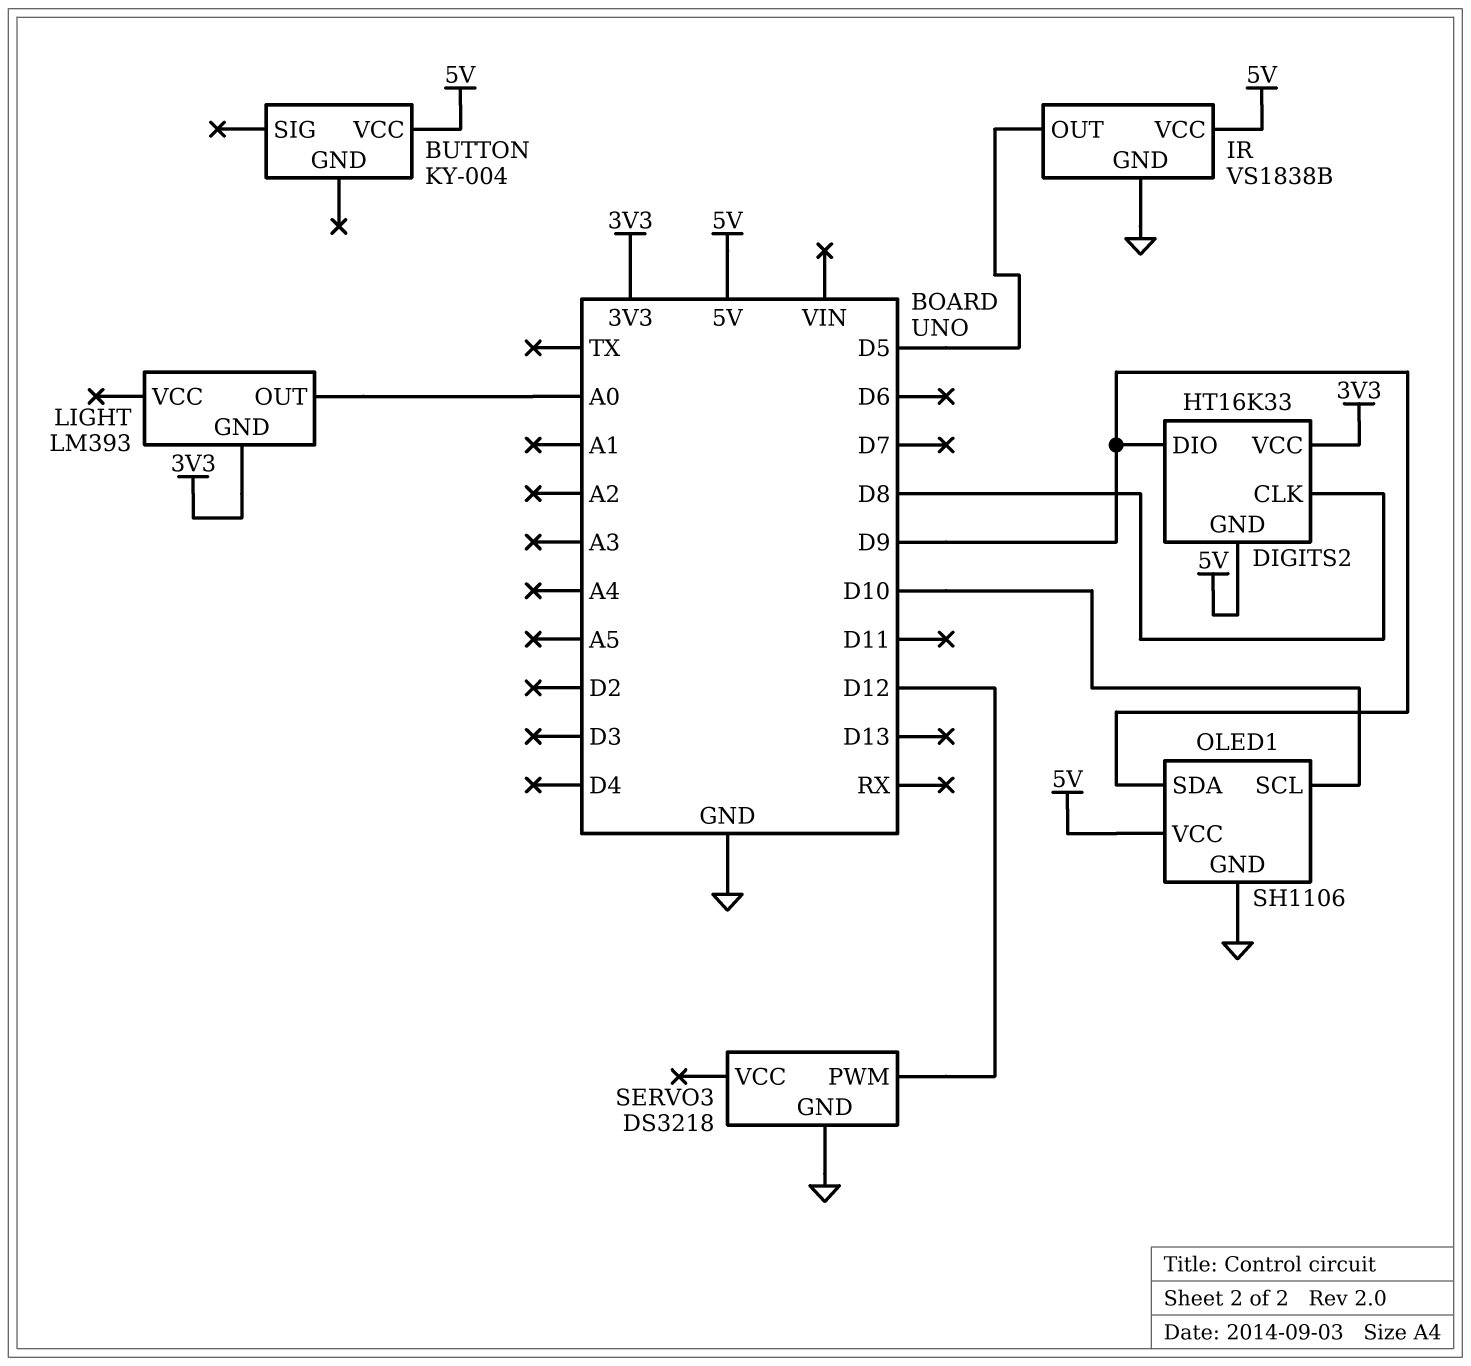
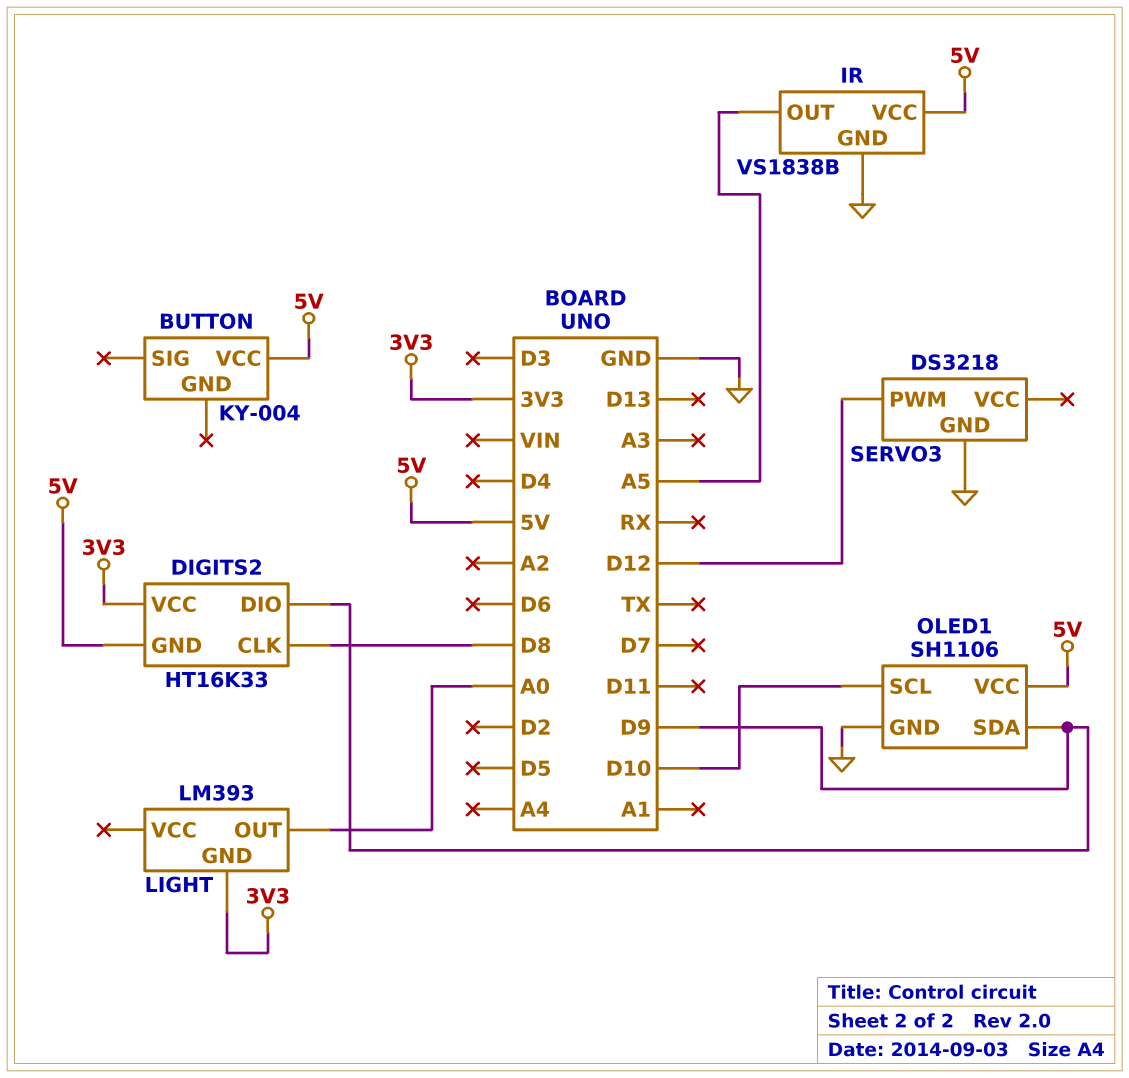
IR pin OUT: D5 -> A5

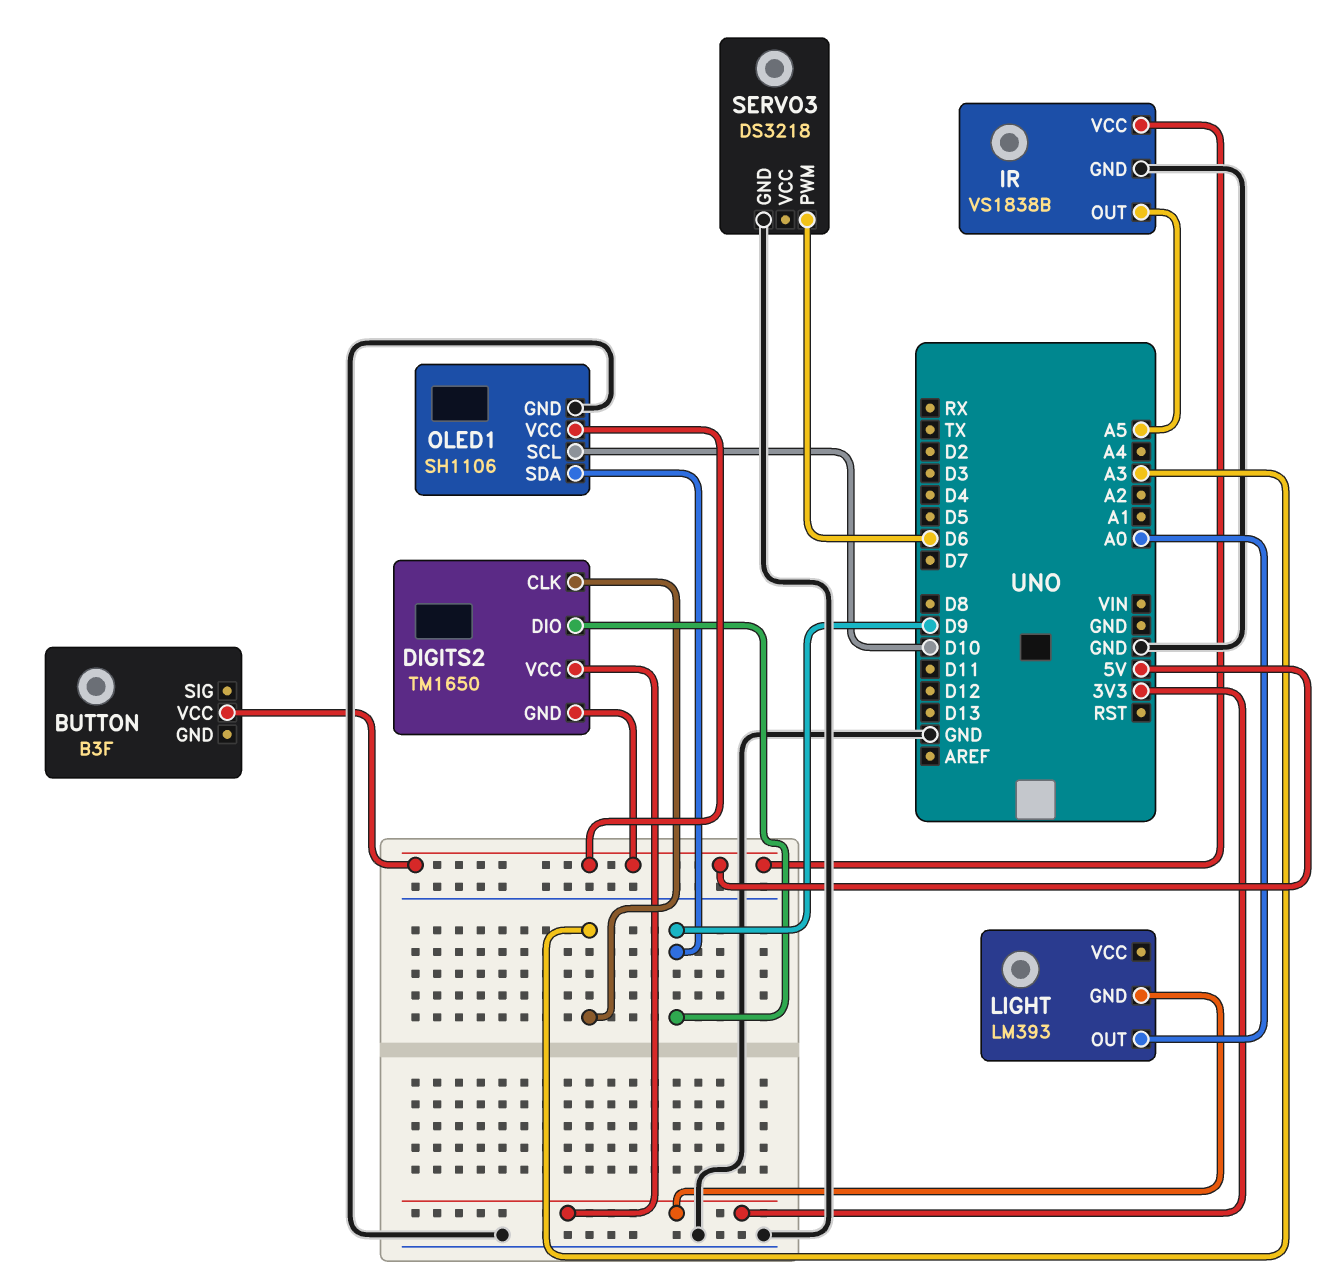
BUTTON: KY-004 -> B3F
DIGITS2: HT16K33 -> TM1650
DIGITS2 pin CLK: D8 -> A3
SERVO3 pin PWM: D12 -> D6

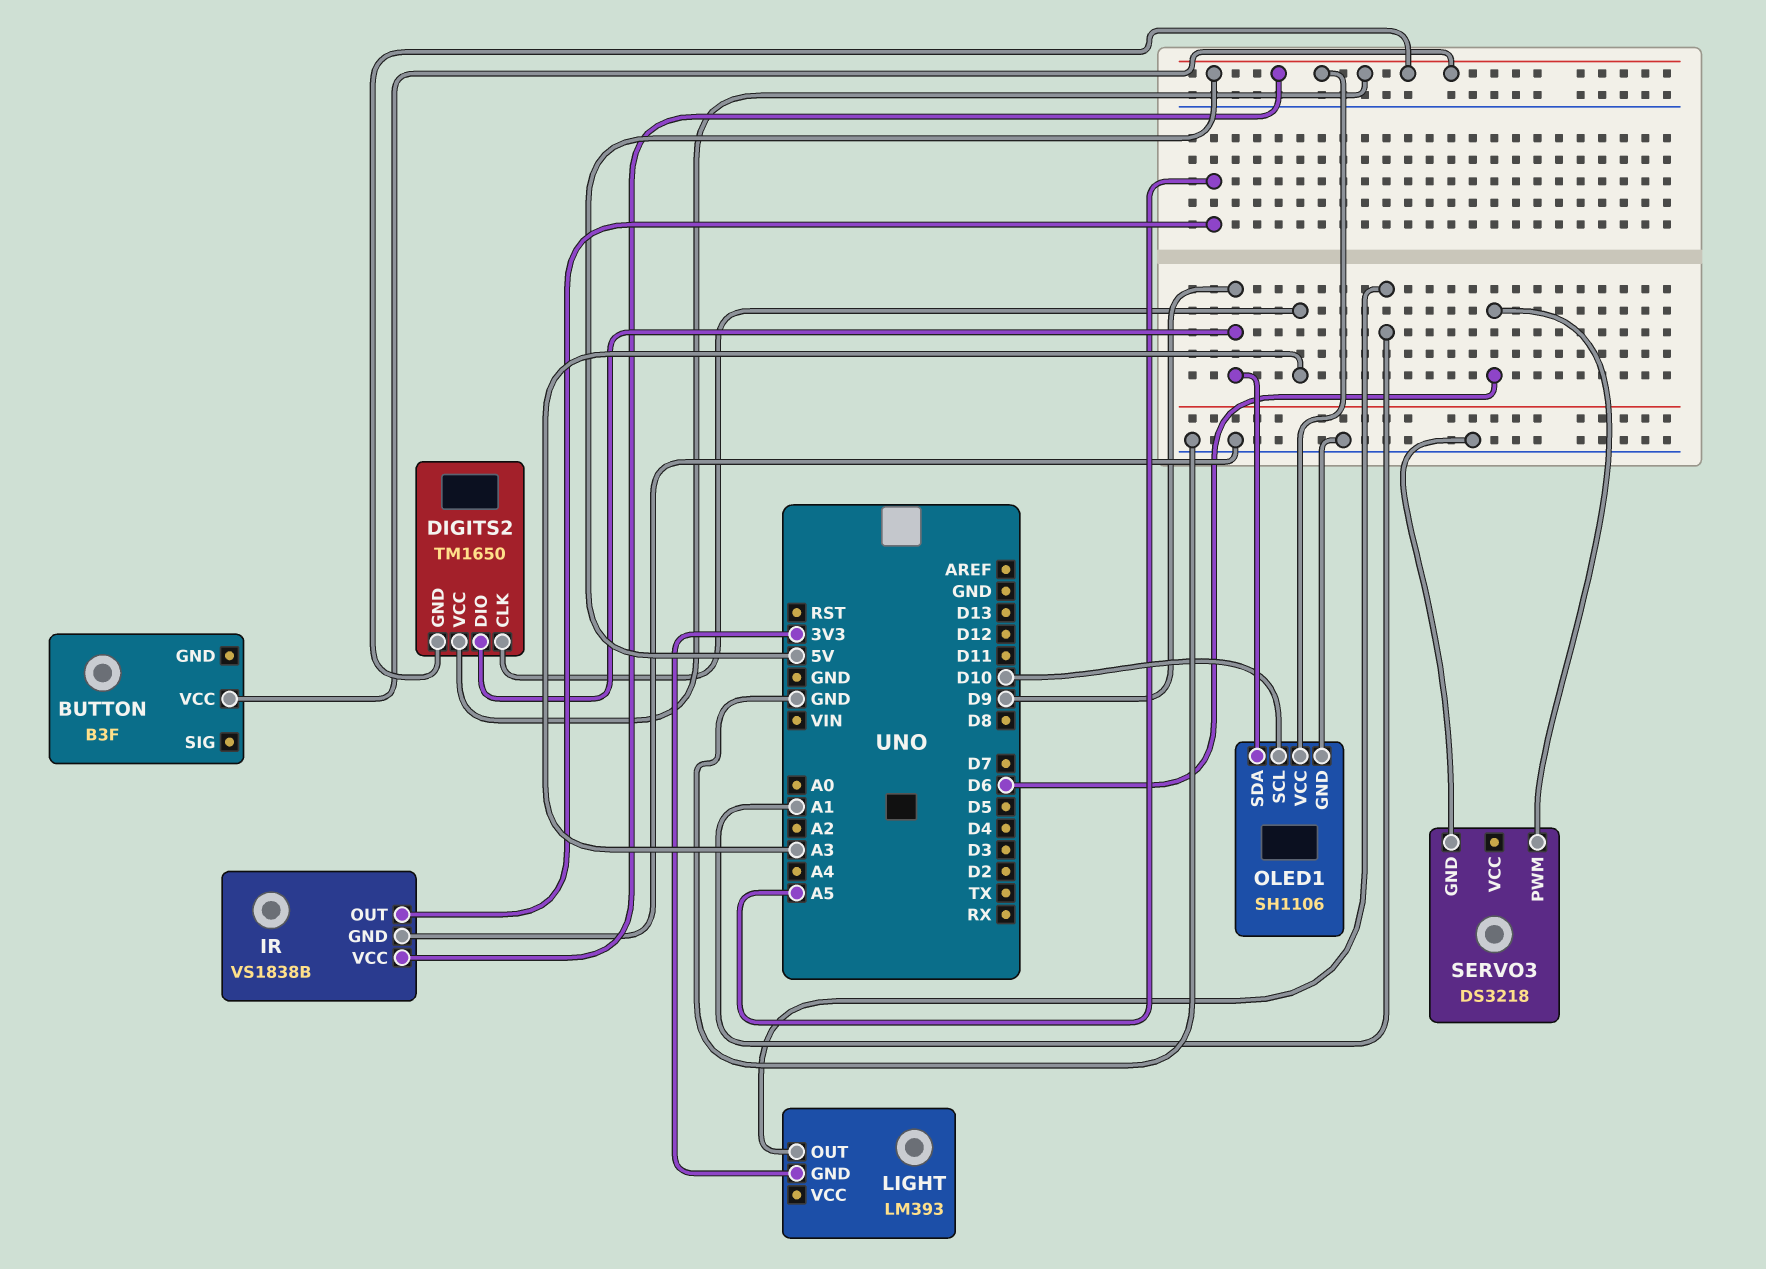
DIGITS2 pin VCC: 3V3 -> 5V
LIGHT pin OUT: A0 -> A1

